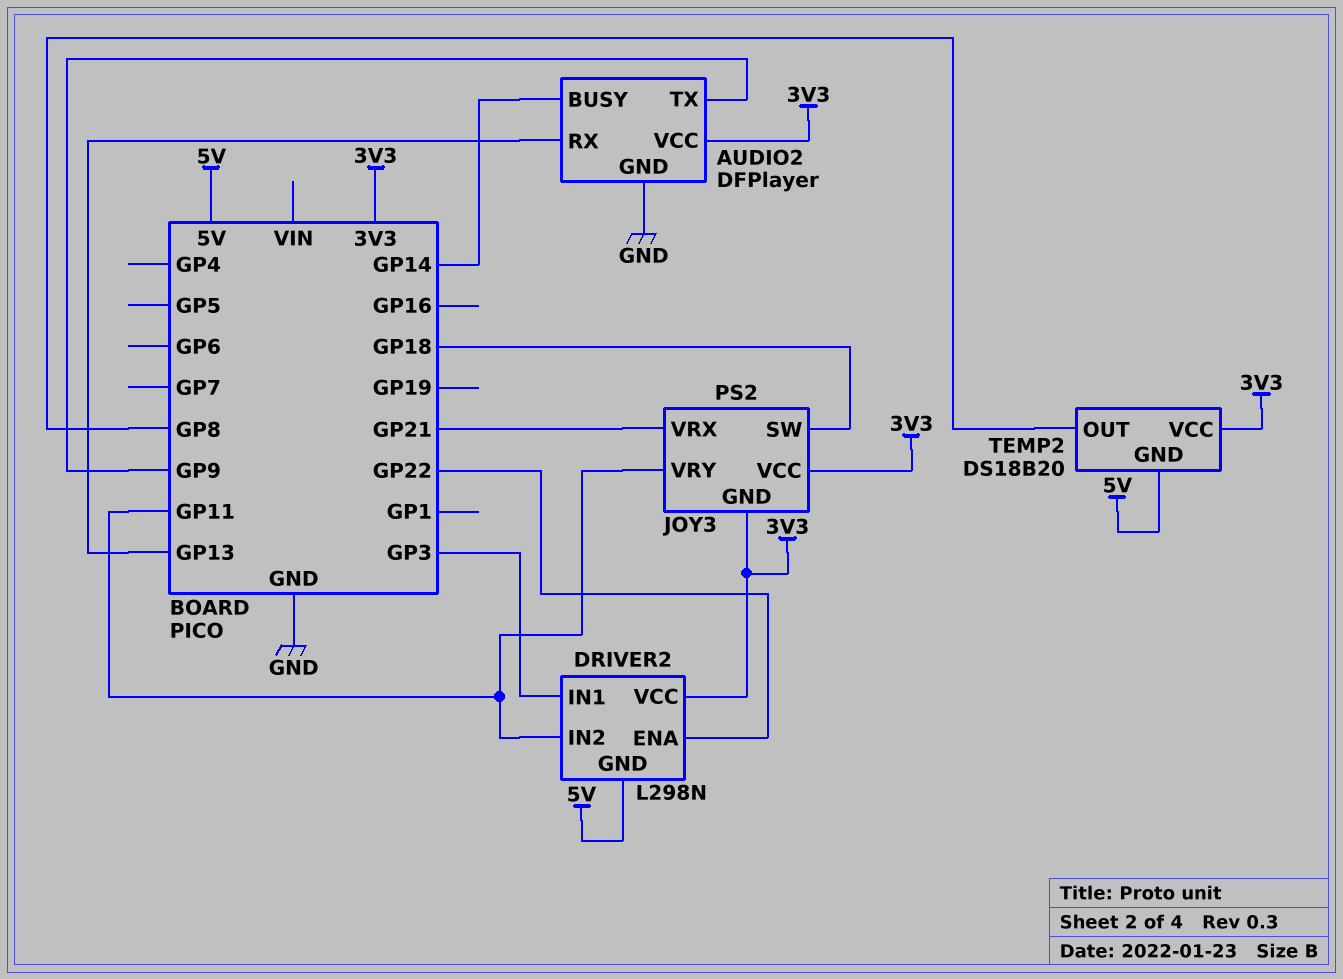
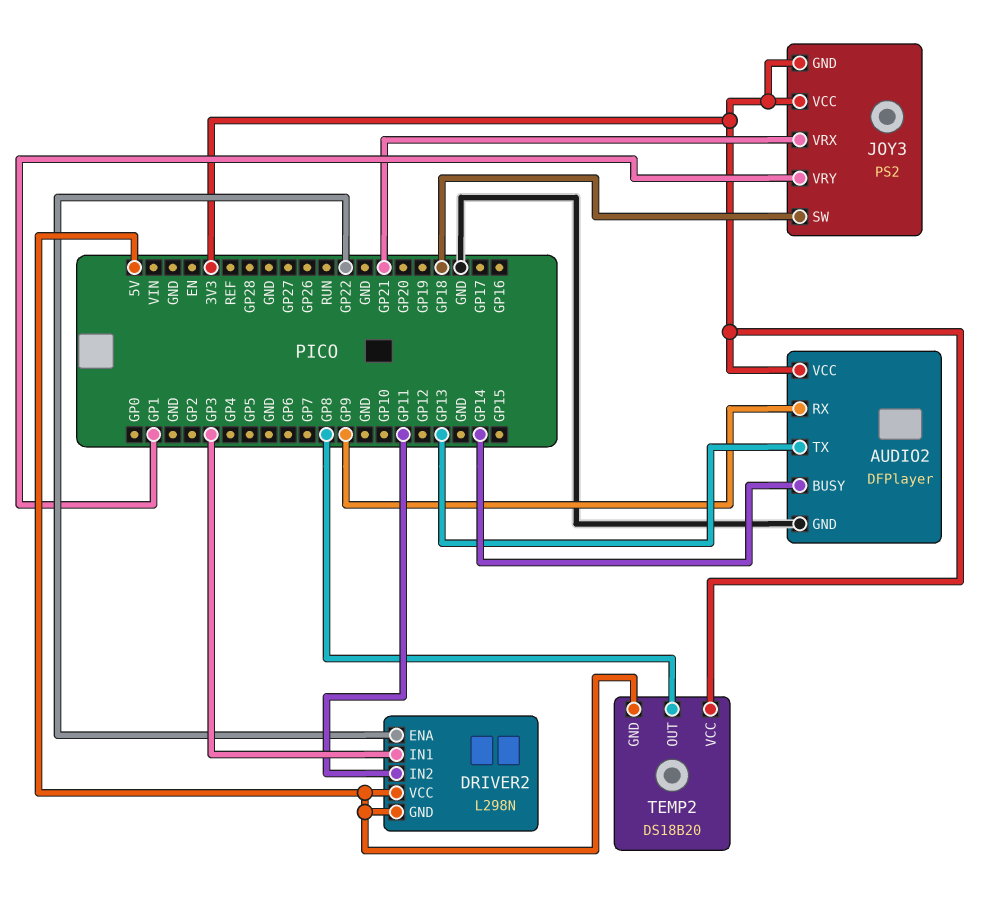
AUDIO2 pin RX: GP13 -> GP9
AUDIO2 pin TX: GP9 -> GP13
DRIVER2 pin VCC: 3V3 -> 5V
JOY3 pin VRY: GP11 -> GP1

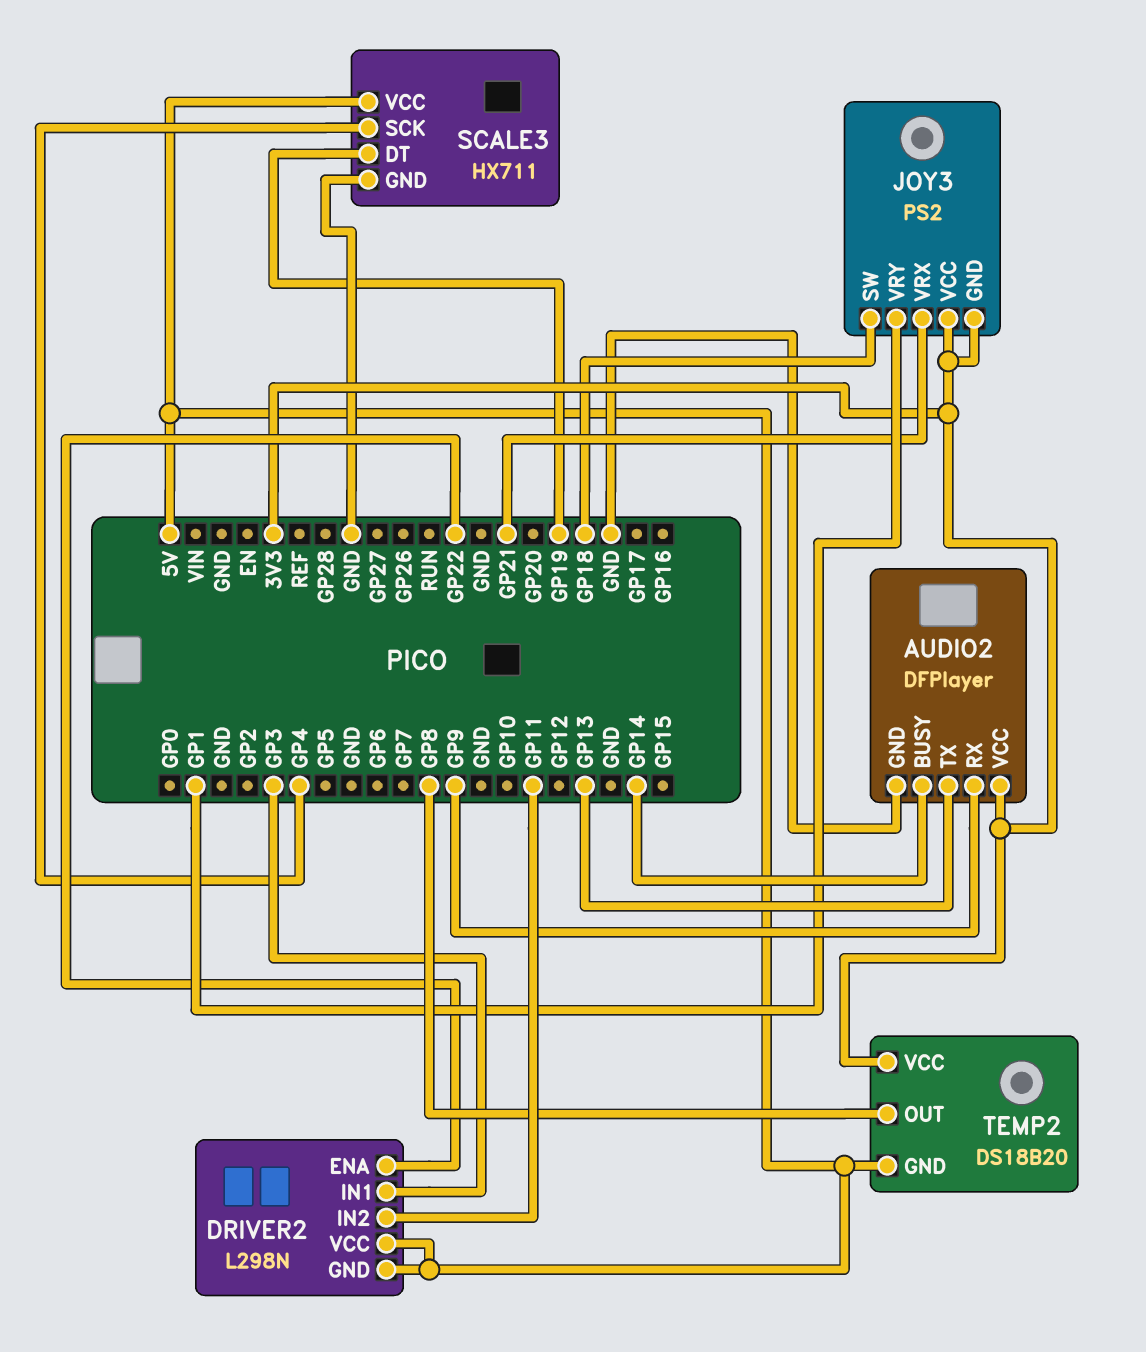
SCALE3: none -> HX711
SCALE3 pin DT: none -> GP19
SCALE3 pin GND: none -> GND
SCALE3 pin SCK: none -> GP4
SCALE3 pin VCC: none -> 5V

